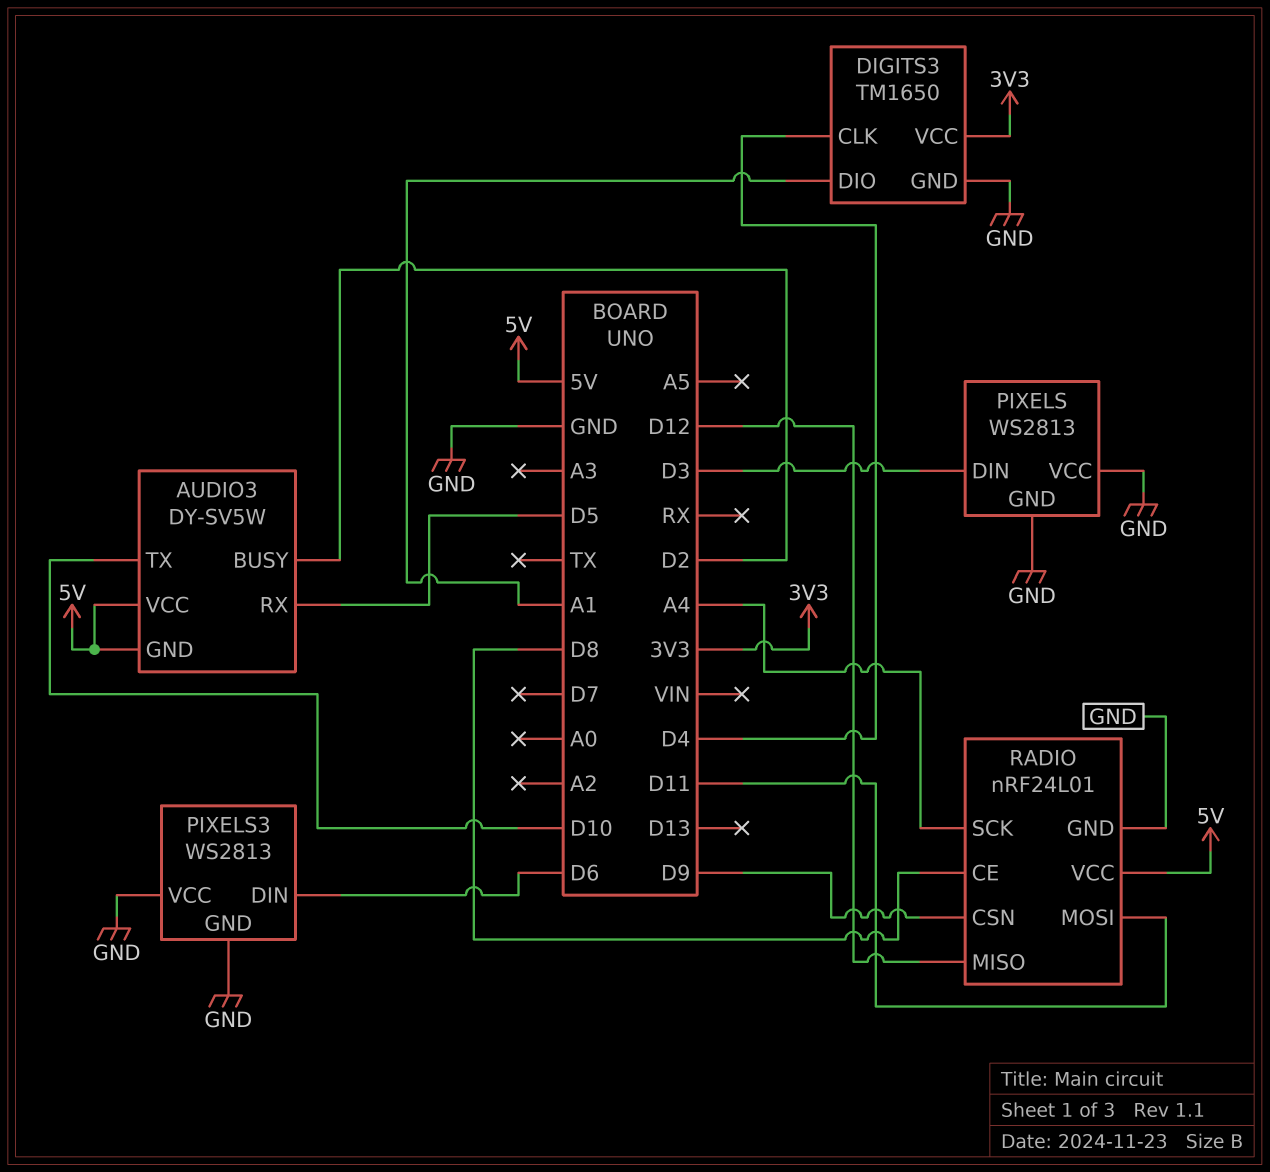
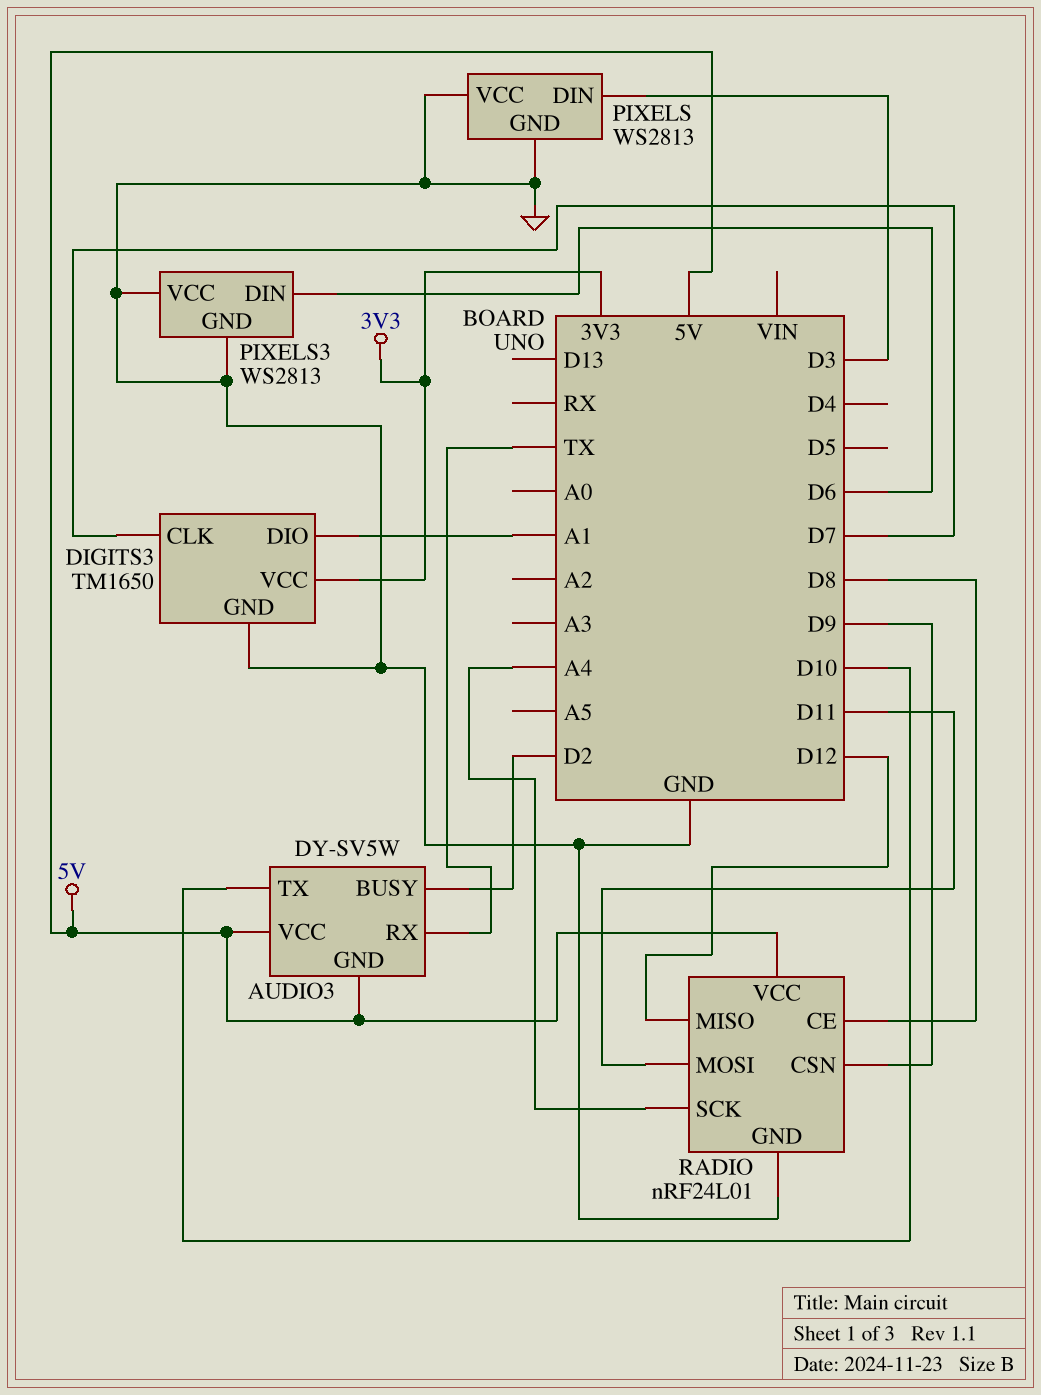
AUDIO3 pin RX: D5 -> TX
DIGITS3 pin CLK: D4 -> D7

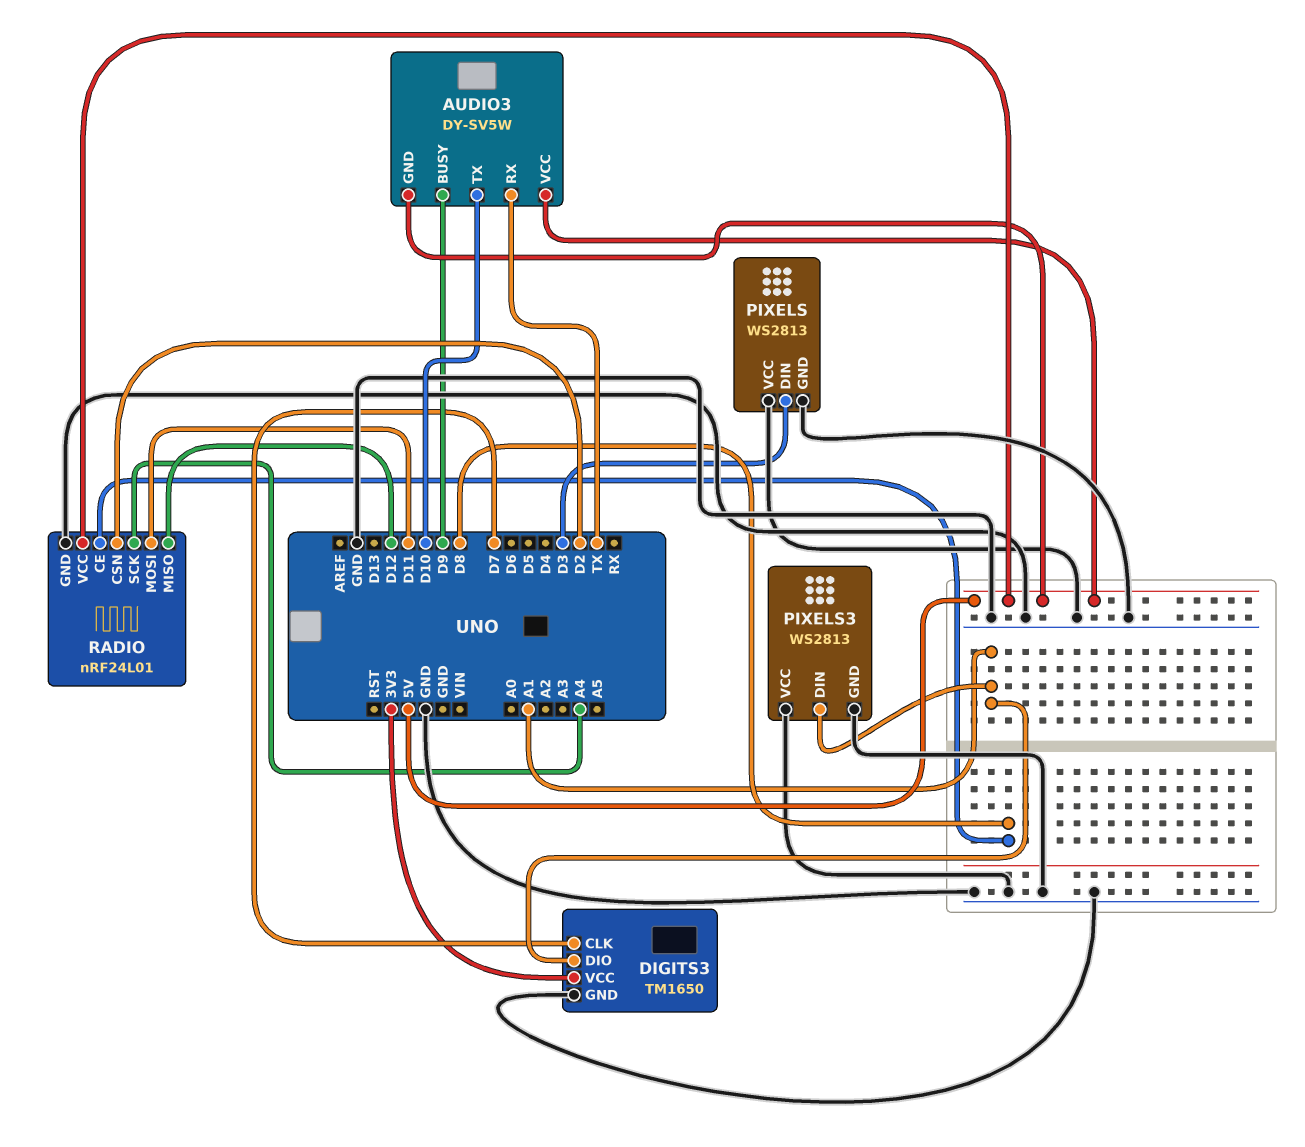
AUDIO3 pin BUSY: D2 -> D9
PIXELS3 pin DIN: D6 -> A1
RADIO pin CSN: D9 -> D2

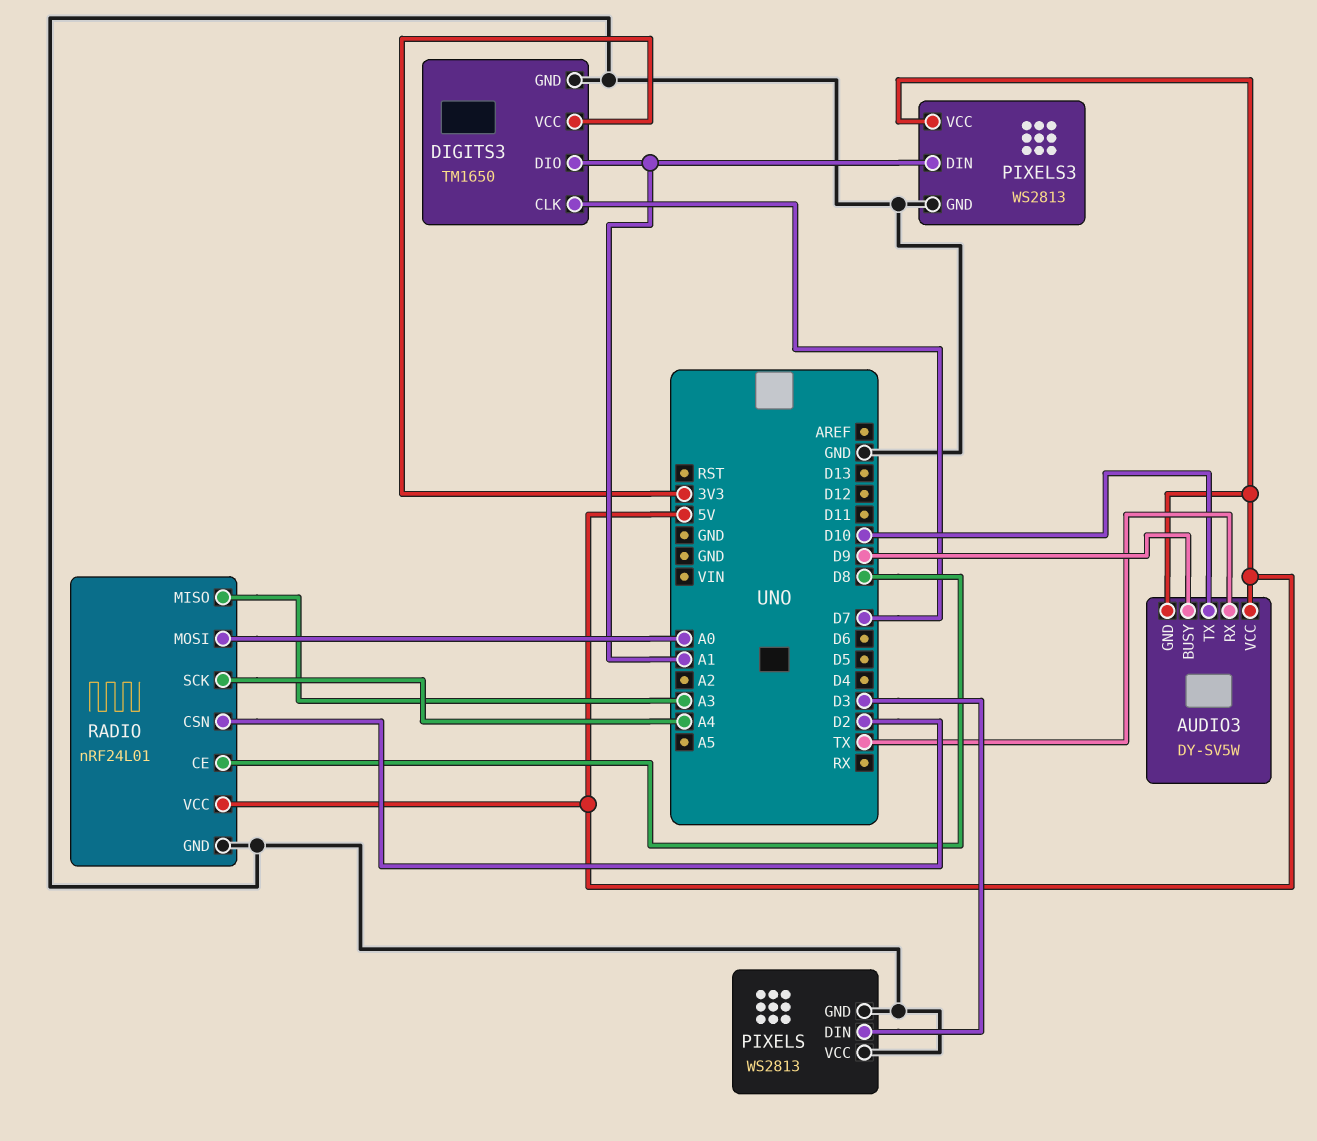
PIXELS3 pin VCC: GND -> 5V
RADIO pin MISO: D12 -> A3
RADIO pin MOSI: D11 -> A0

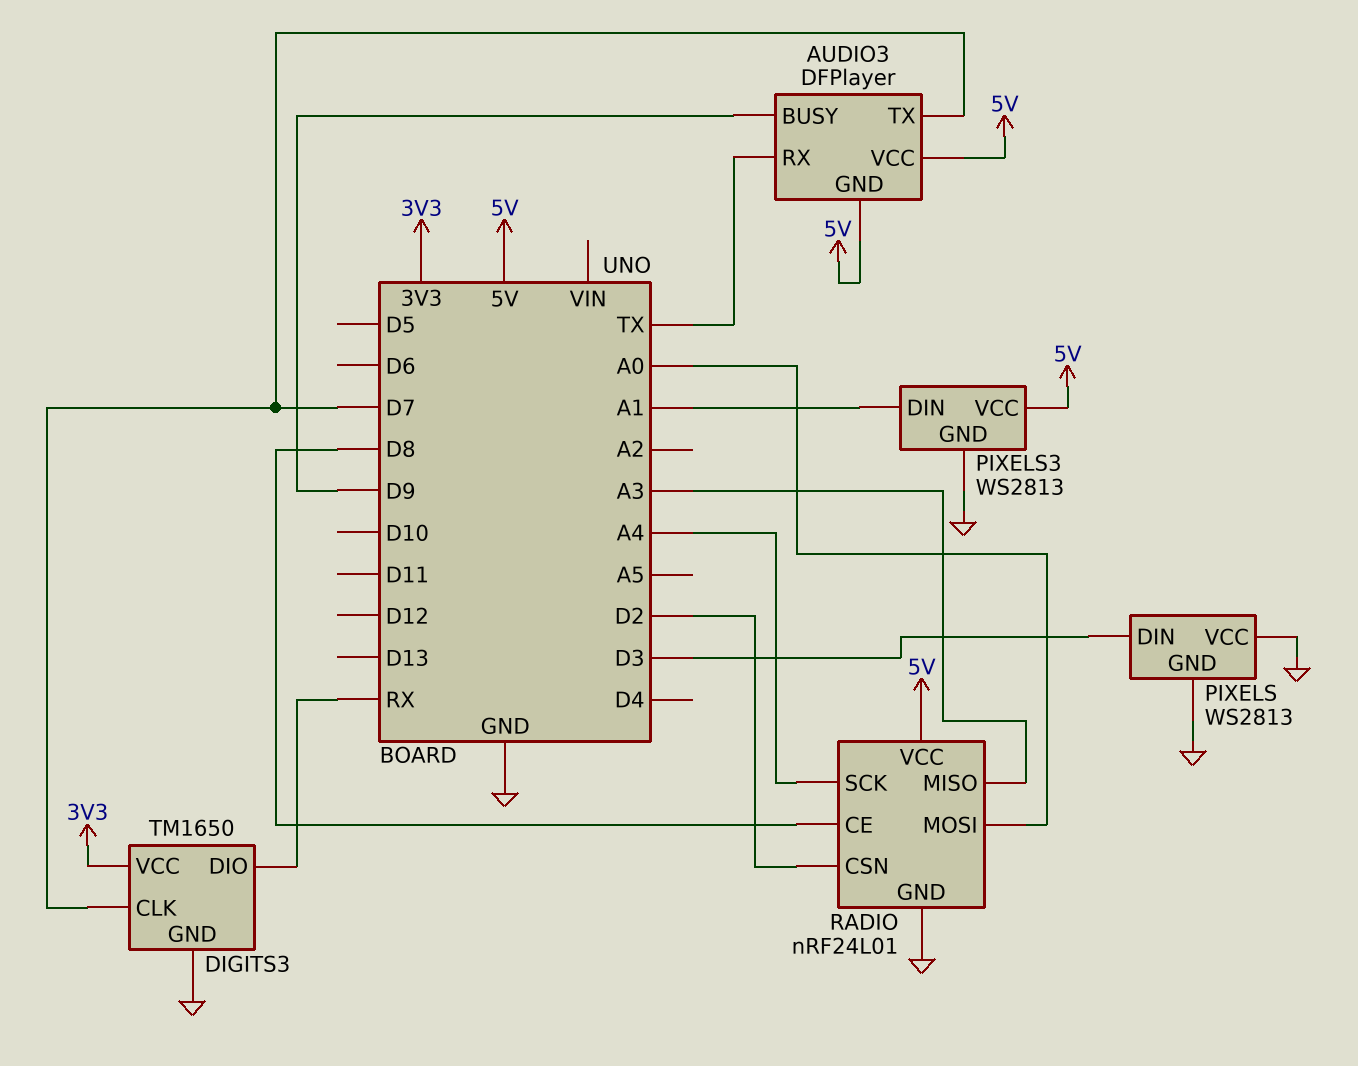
AUDIO3: DY-SV5W -> DFPlayer
AUDIO3 pin TX: D10 -> D7
DIGITS3 pin DIO: A1 -> RX

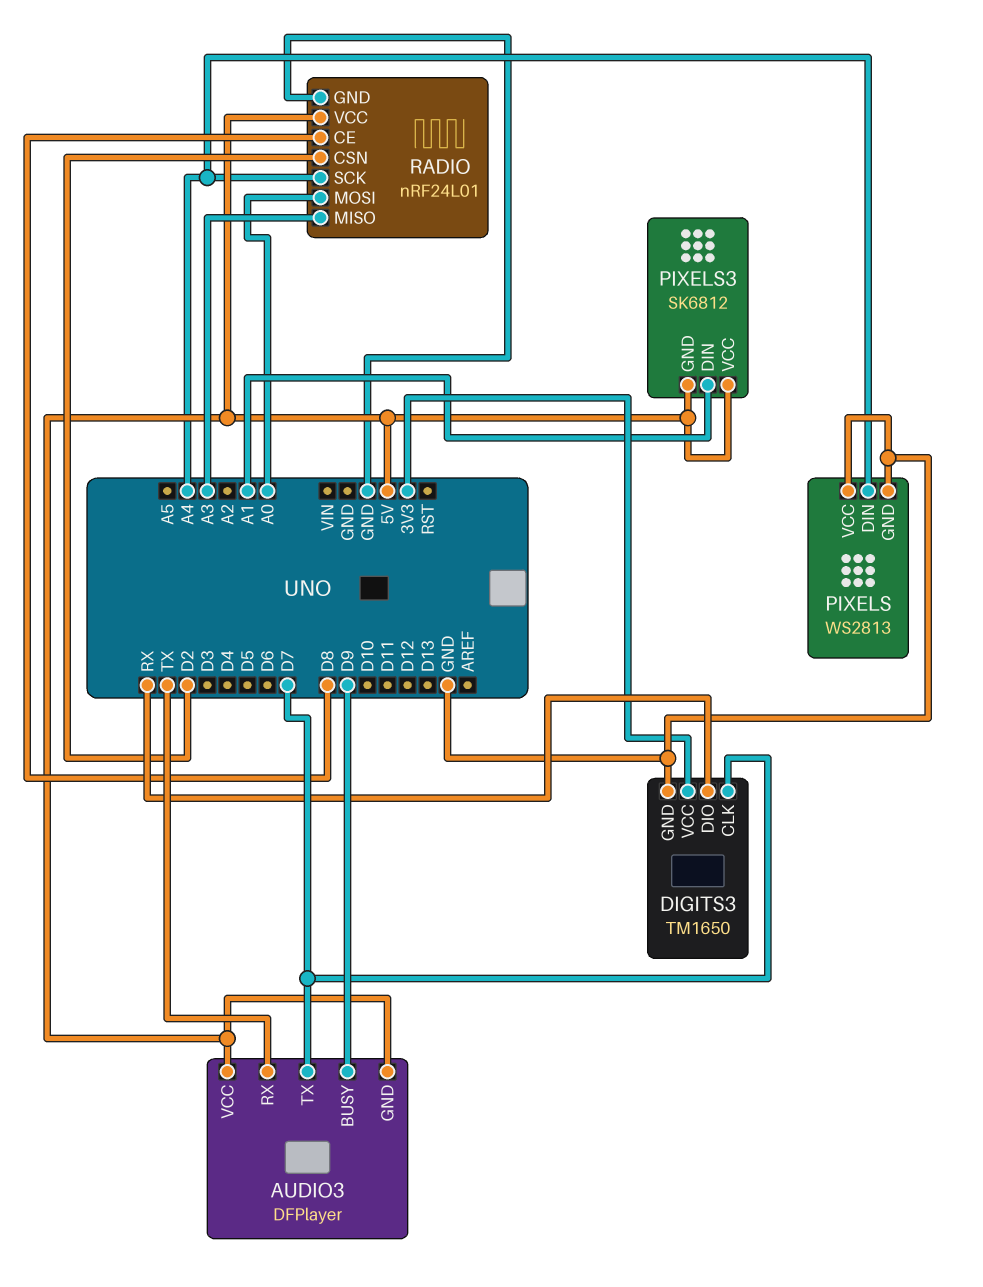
PIXELS pin DIN: D3 -> A4
PIXELS3: WS2813 -> SK6812
PIXELS3 pin GND: GND -> 5V

